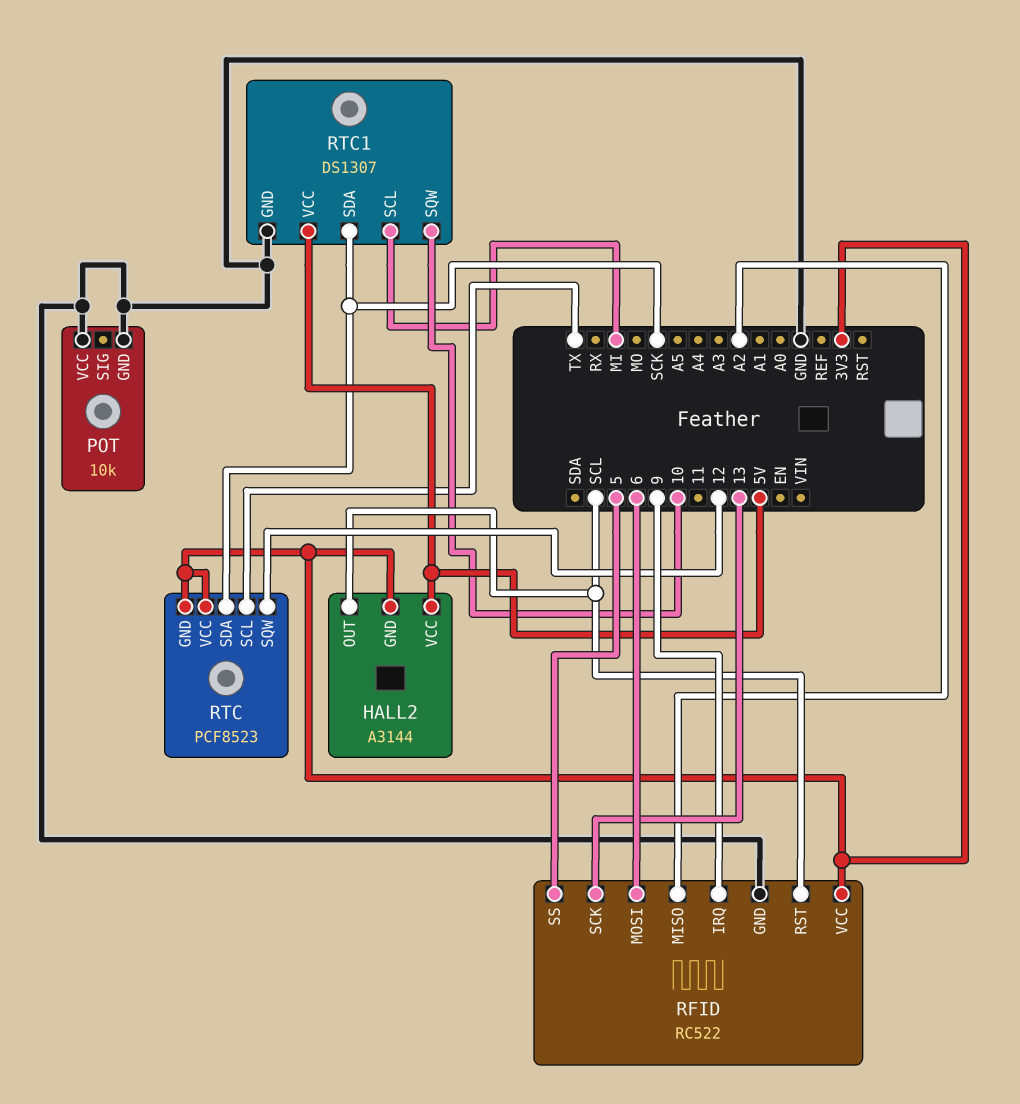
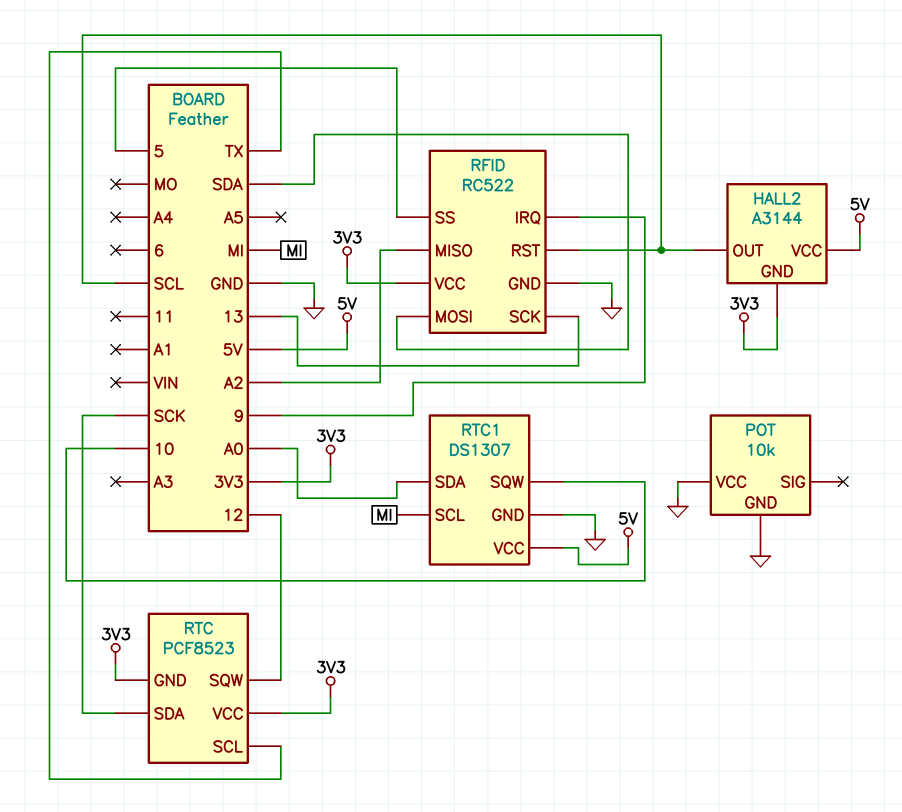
RFID pin MOSI: 6 -> SDA
RTC1 pin SDA: SCK -> A0

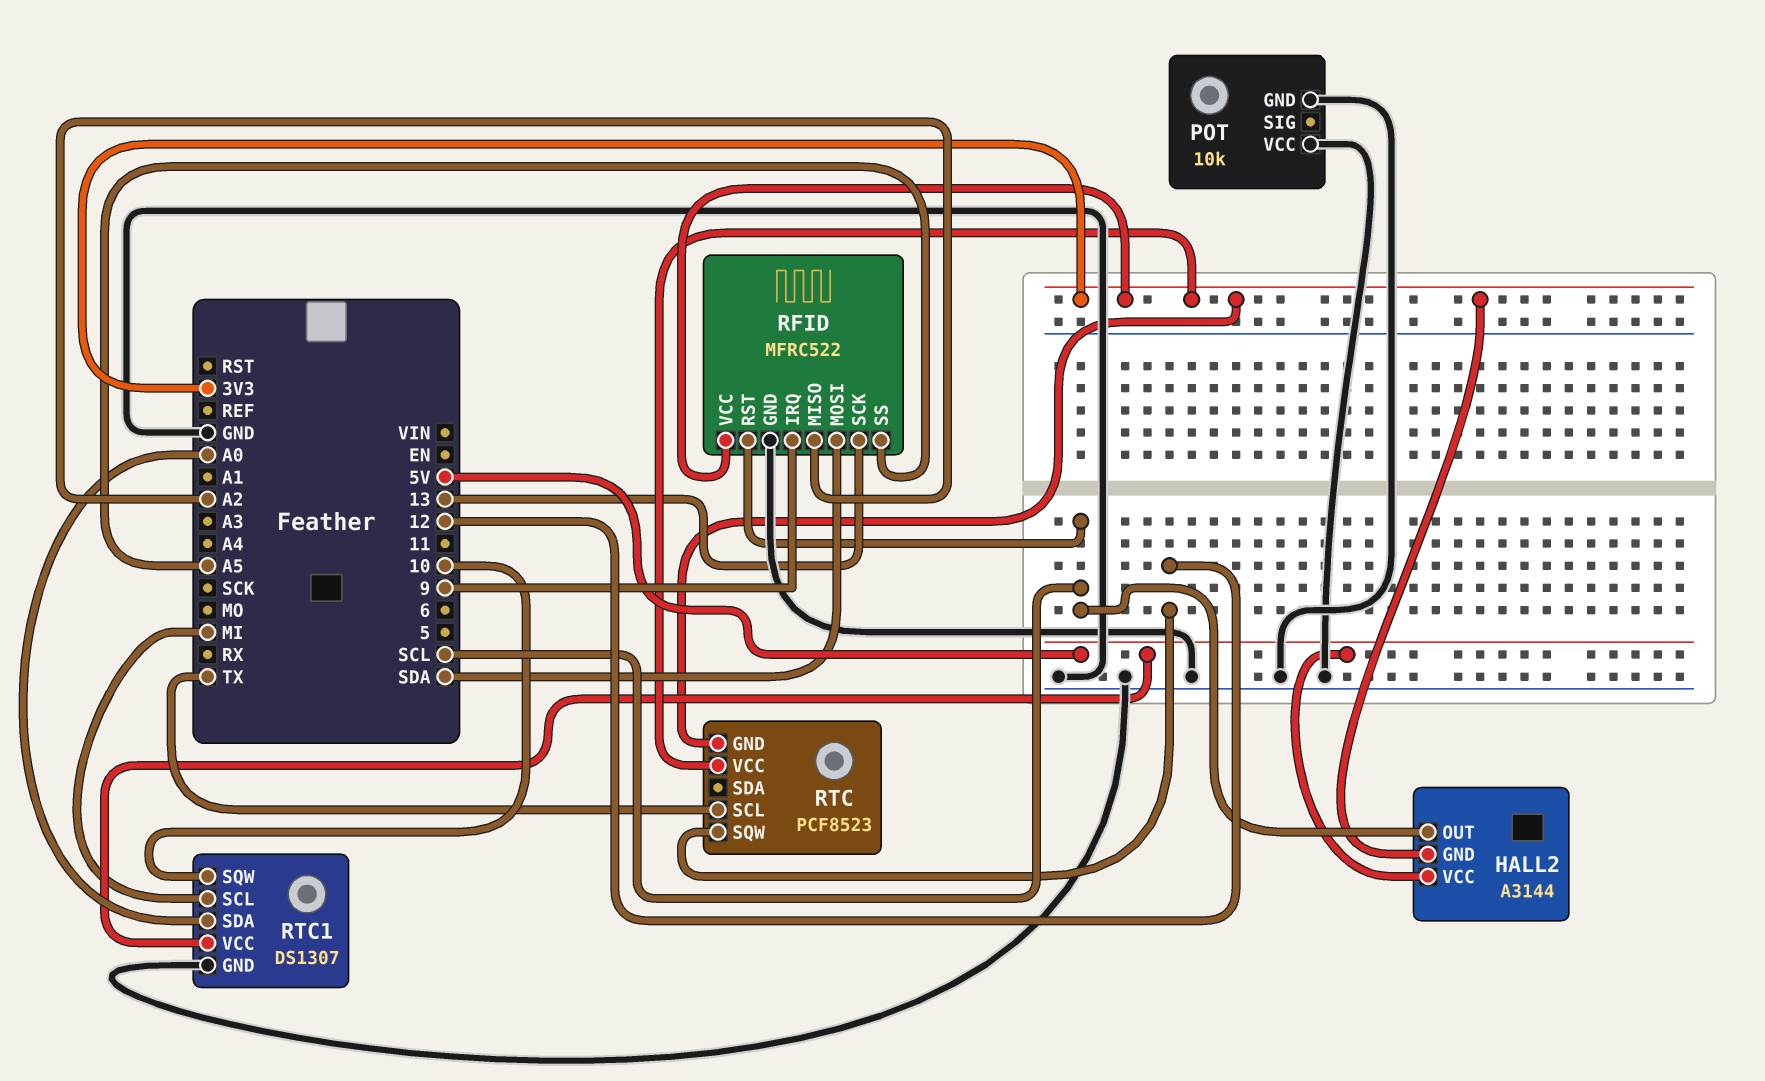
RFID: RC522 -> MFRC522
RFID pin SS: 5 -> A5
RTC pin SDA: SCK -> none

